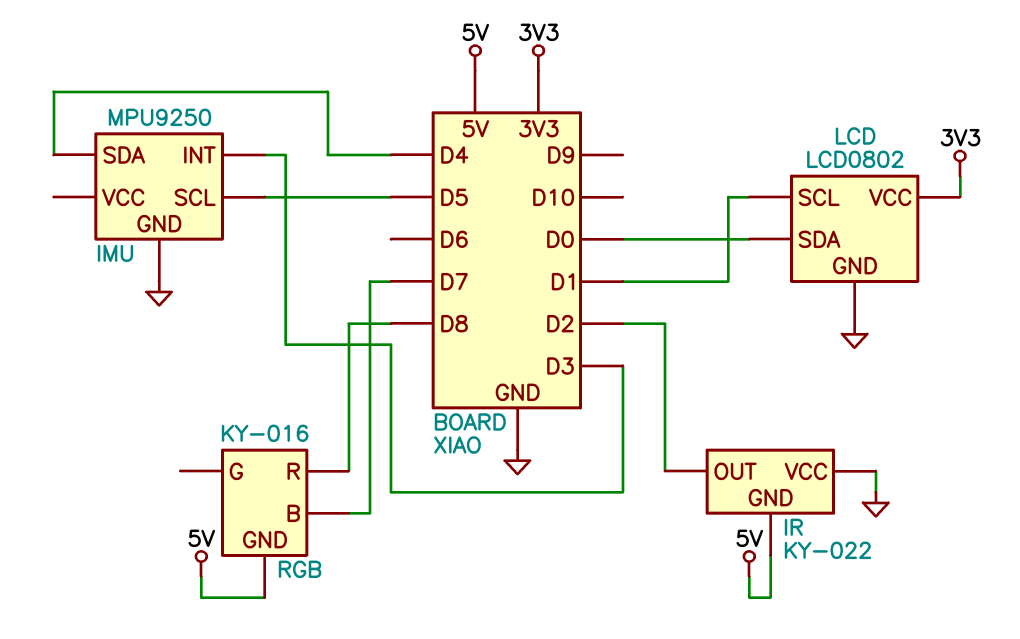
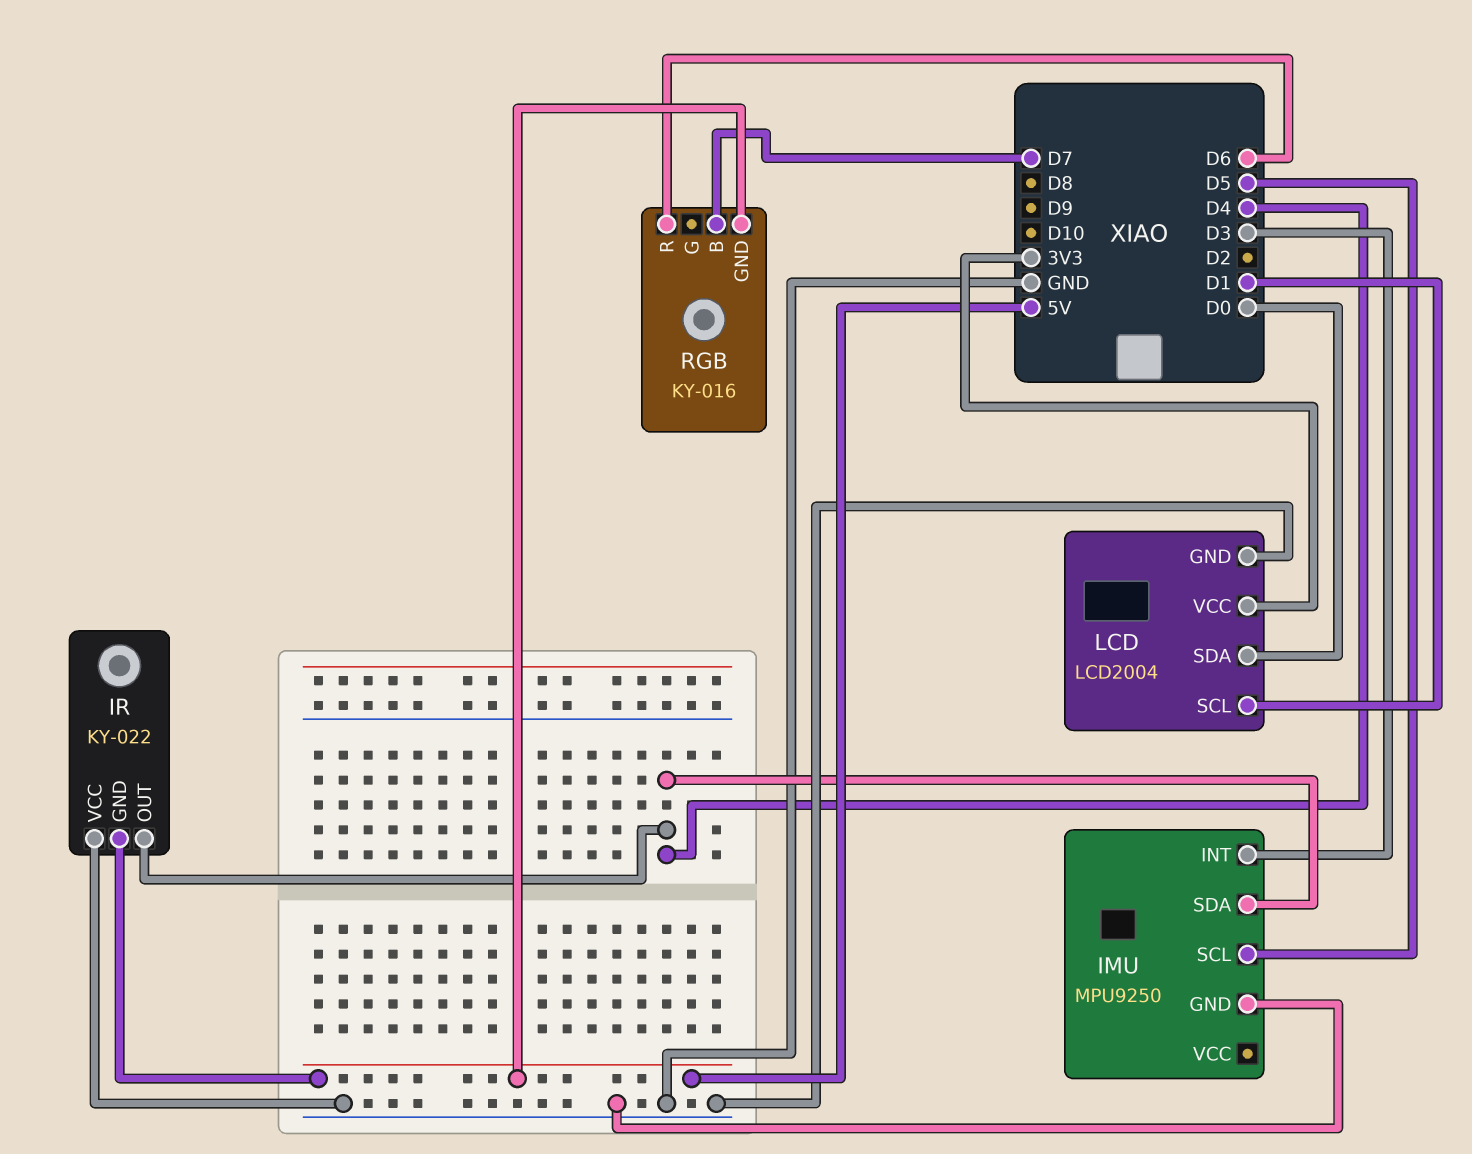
IR pin OUT: D2 -> D4
LCD: LCD0802 -> LCD2004
RGB pin R: D8 -> D6

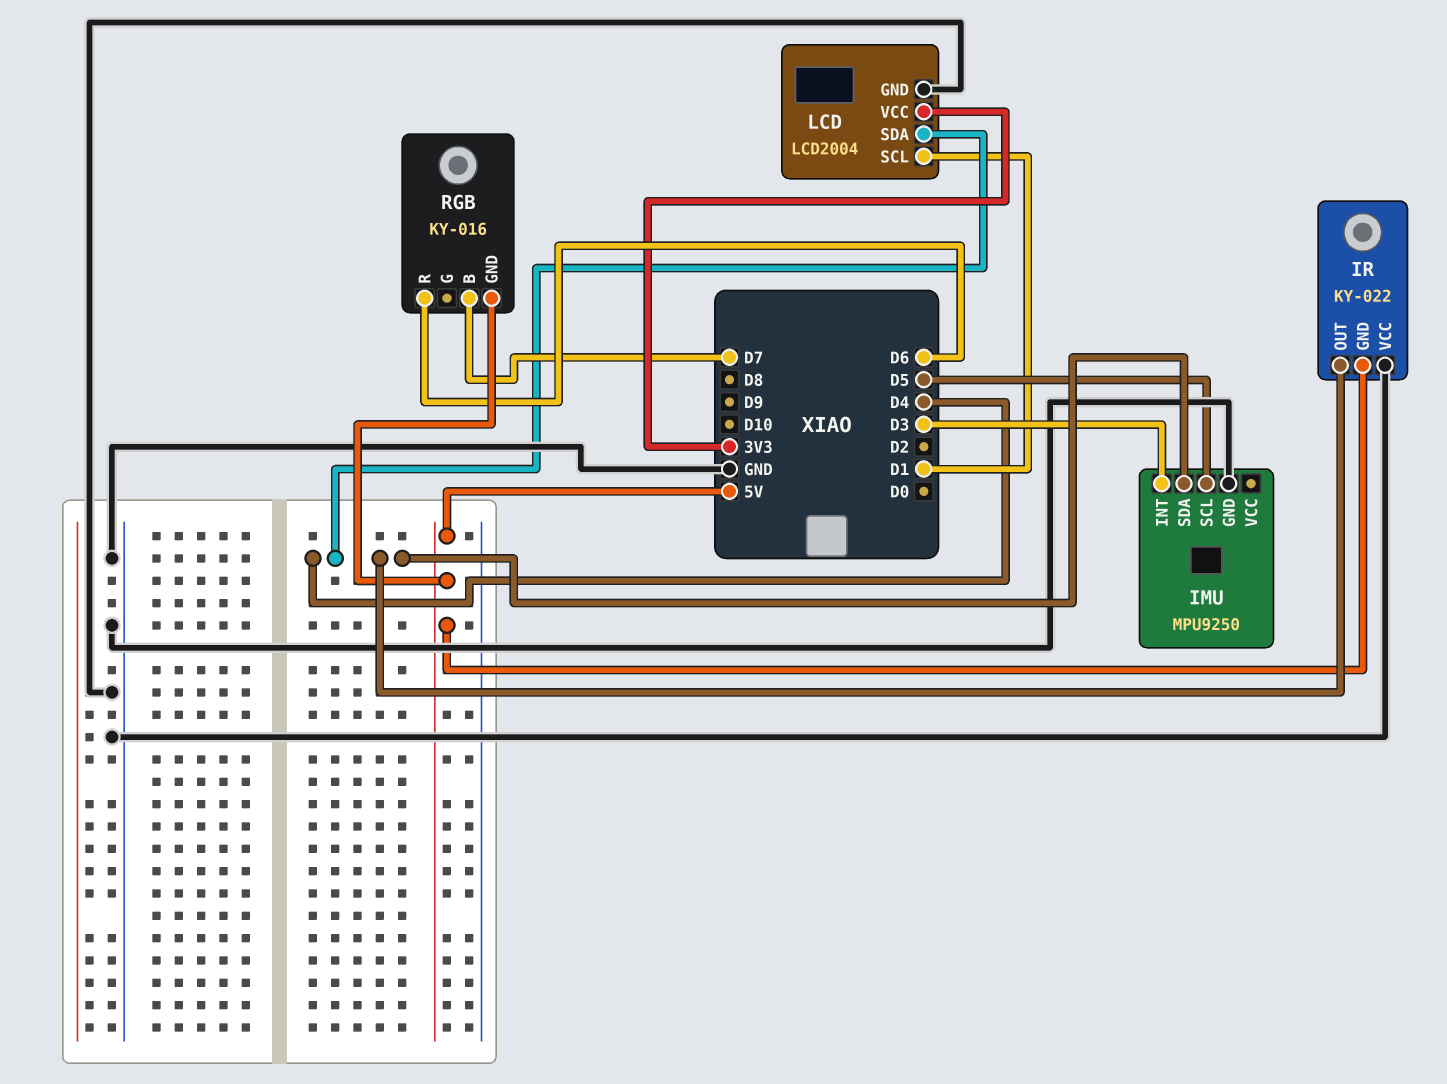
LCD pin SDA: D0 -> D4

